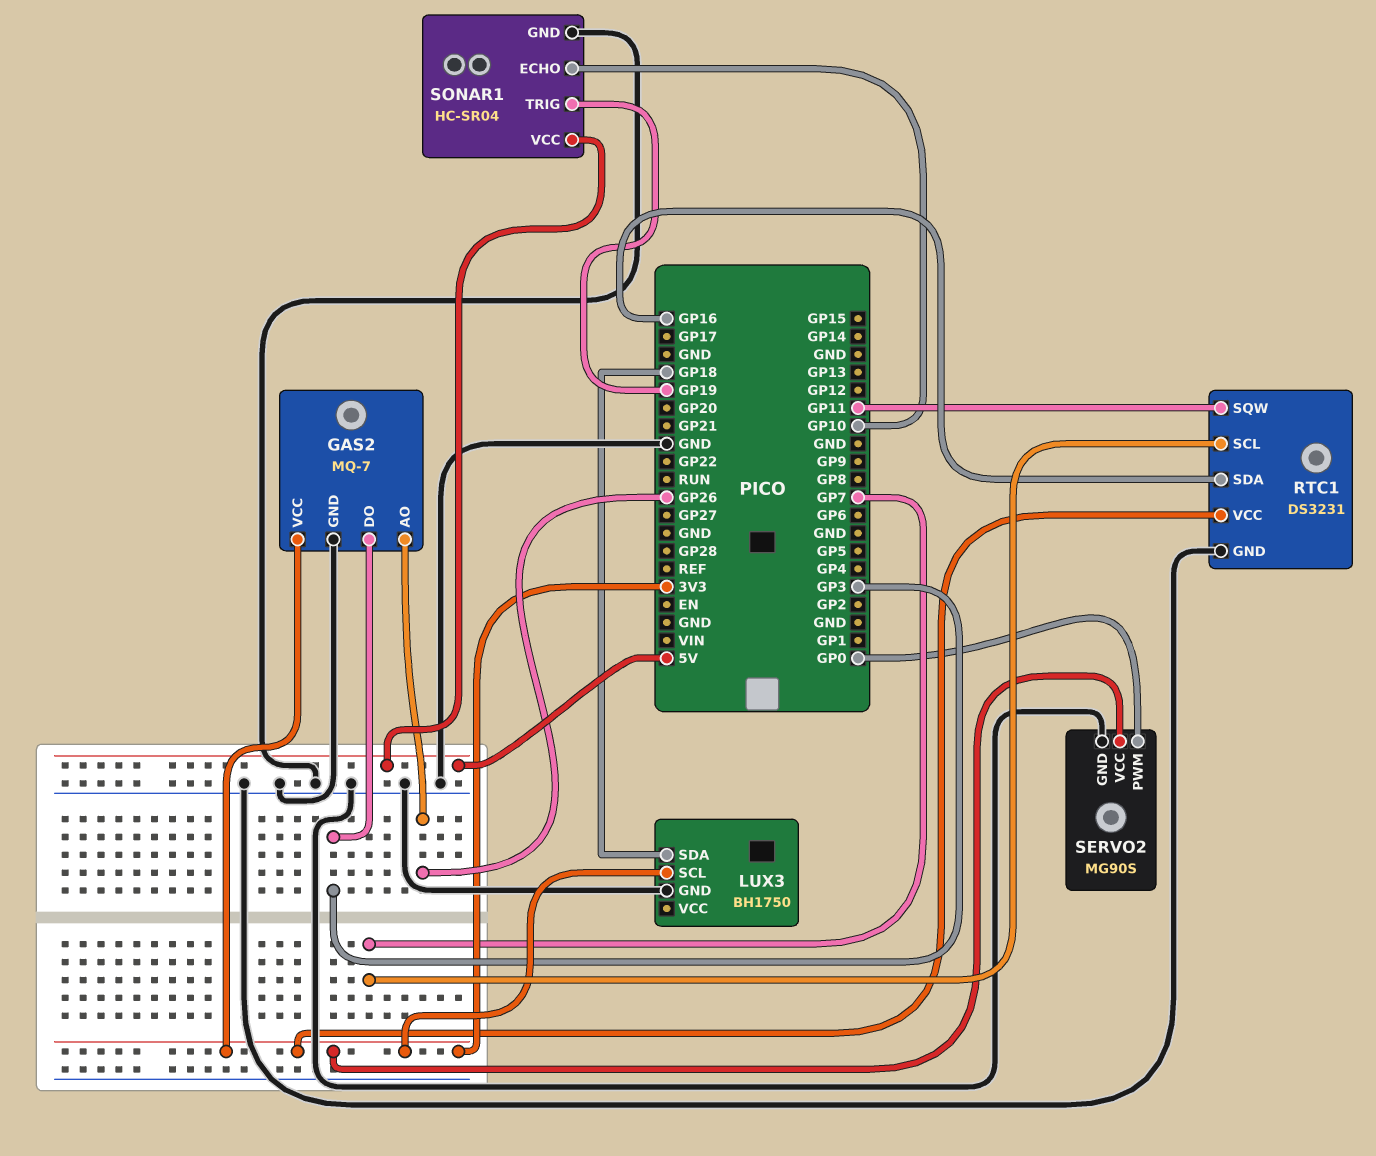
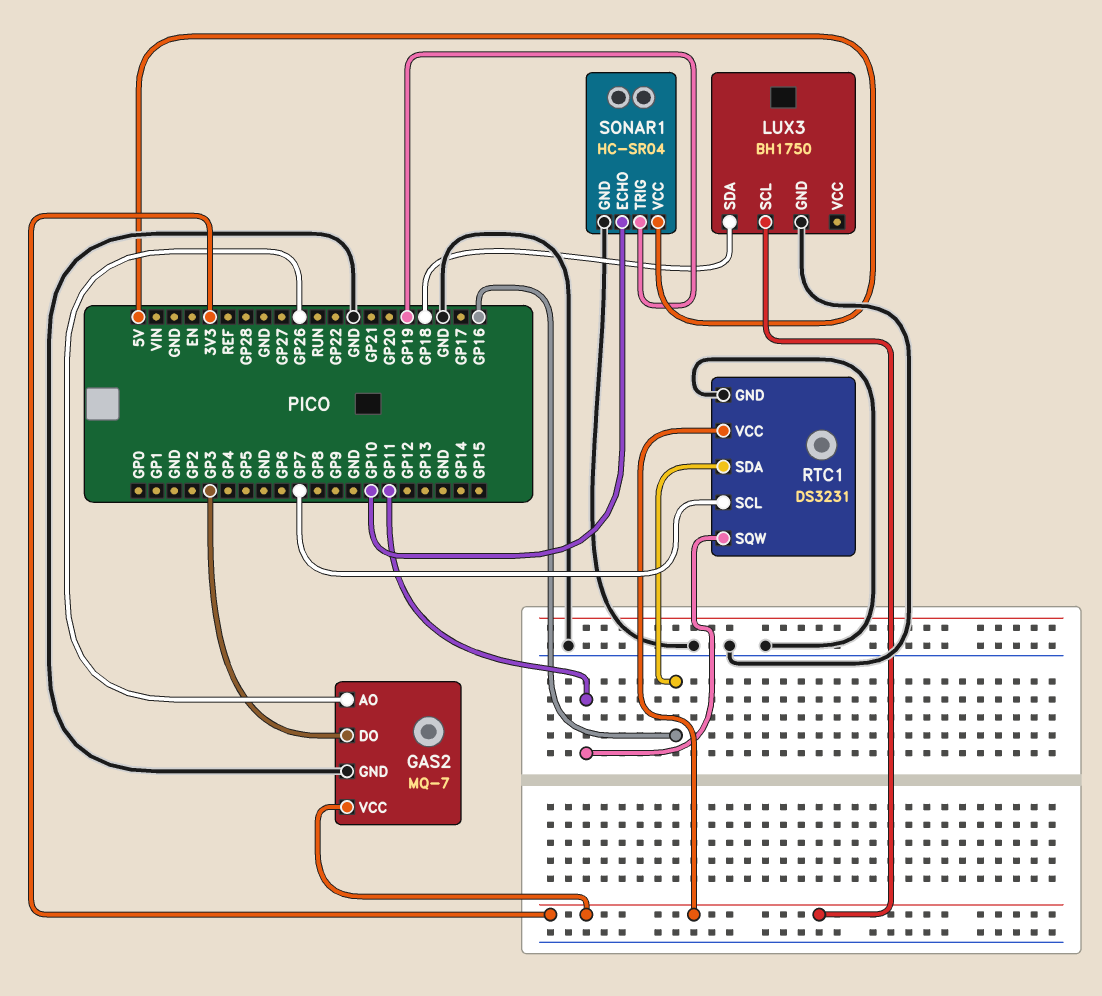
SERVO2: MG90S -> none
SERVO2 pin GND: GND -> none
SERVO2 pin PWM: GP0 -> none
SERVO2 pin VCC: 3V3 -> none

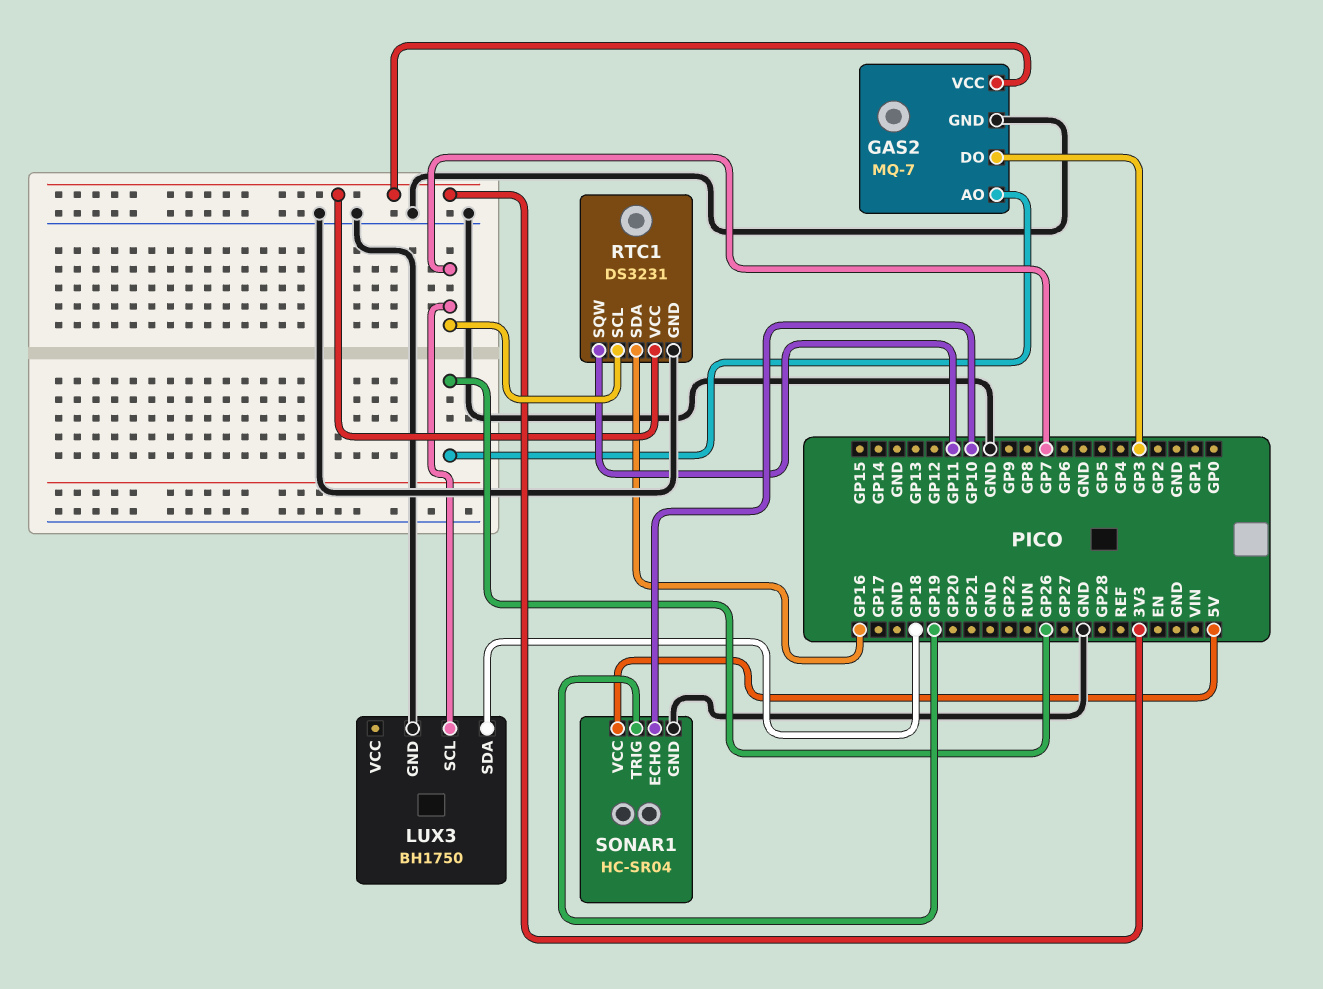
LUX3 pin SCL: 3V3 -> GP7

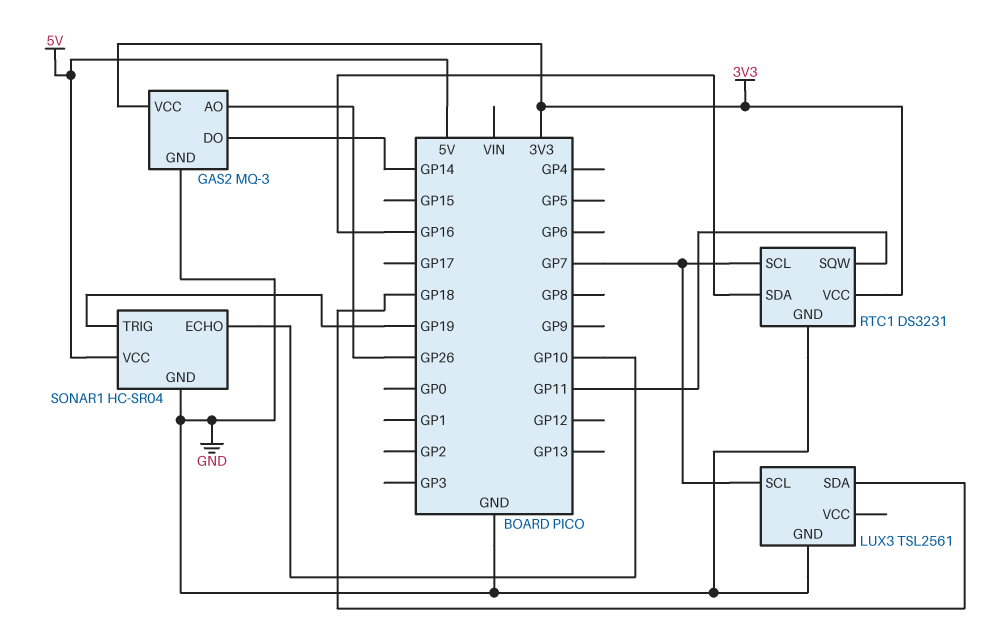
GAS2: MQ-7 -> MQ-3
GAS2 pin DO: GP3 -> GP14
LUX3: BH1750 -> TSL2561

